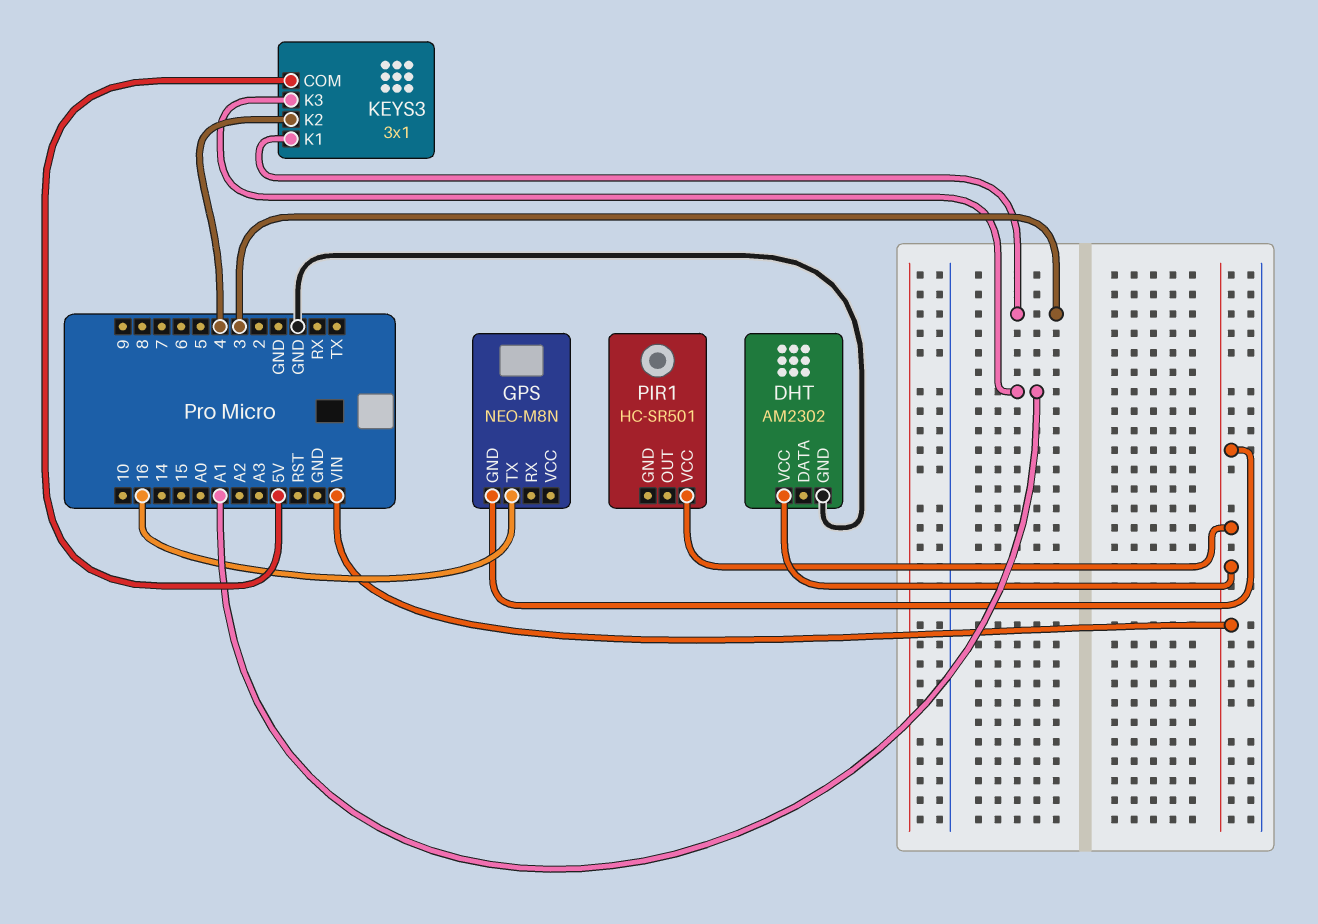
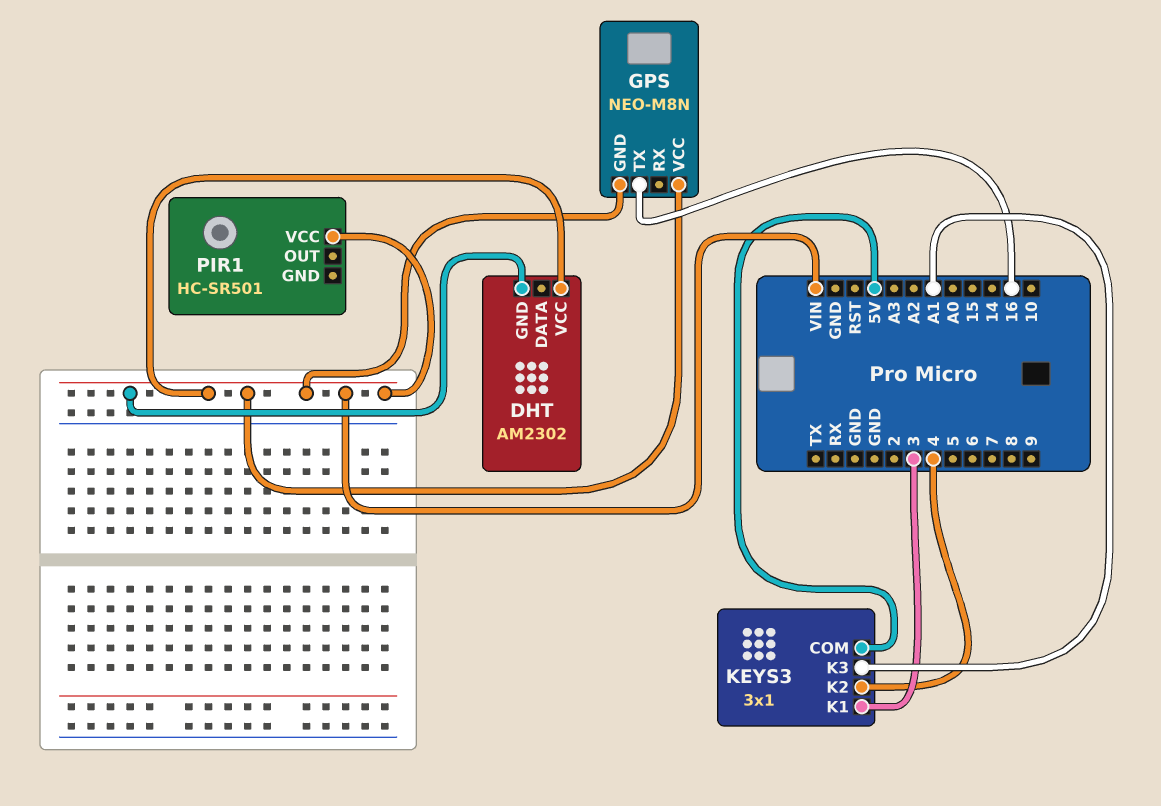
DHT pin GND: GND -> VIN
GPS pin VCC: none -> VIN

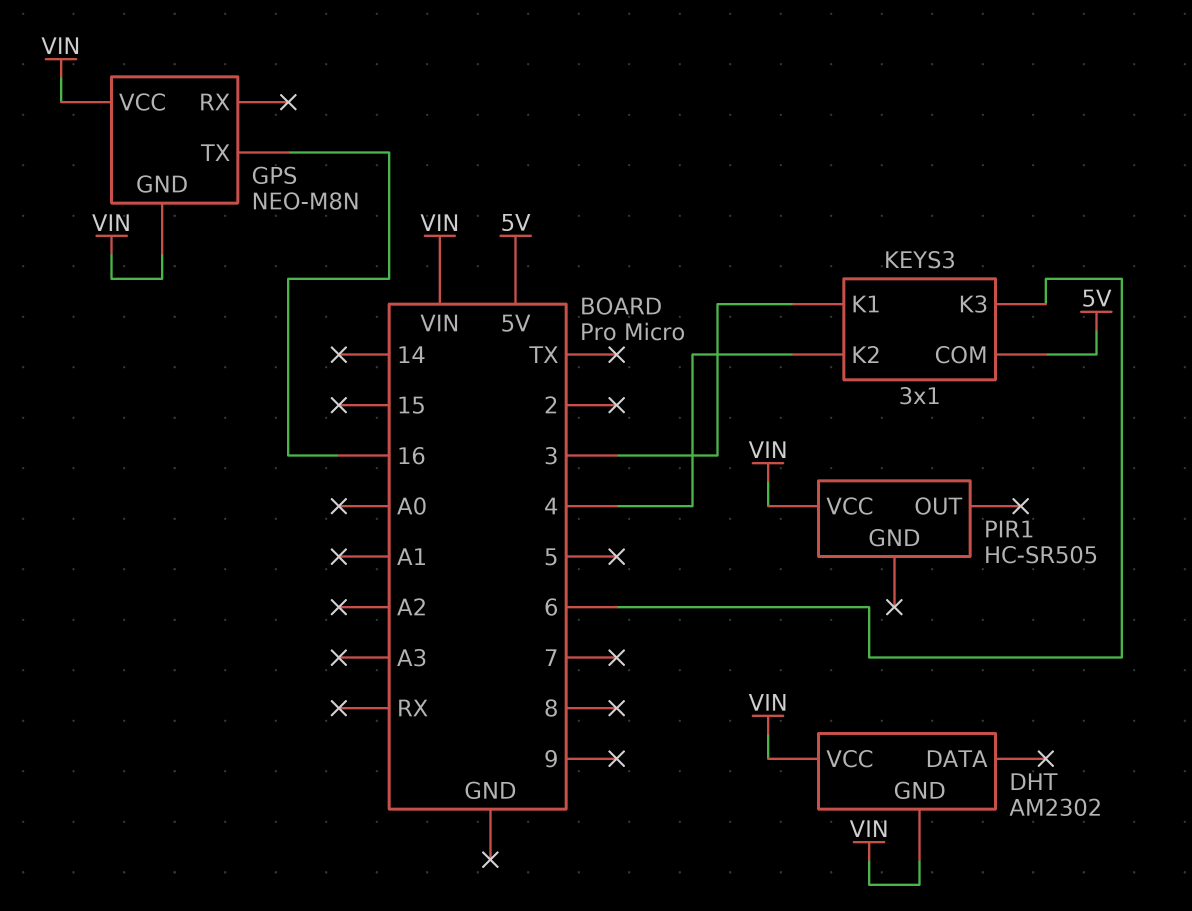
KEYS3 pin K3: A1 -> 6
PIR1: HC-SR501 -> HC-SR505

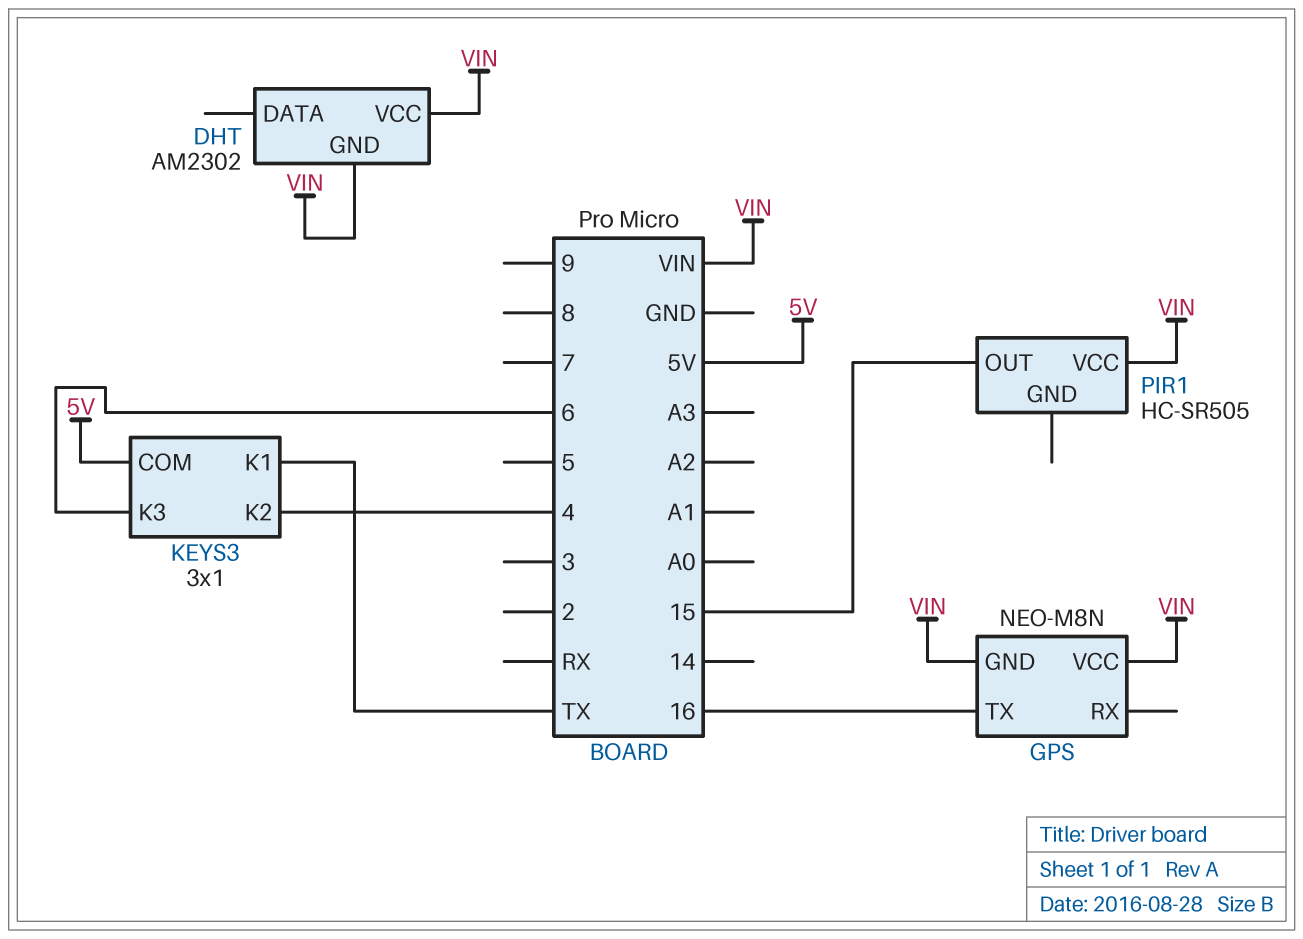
KEYS3 pin K1: 3 -> TX
PIR1 pin OUT: none -> 15

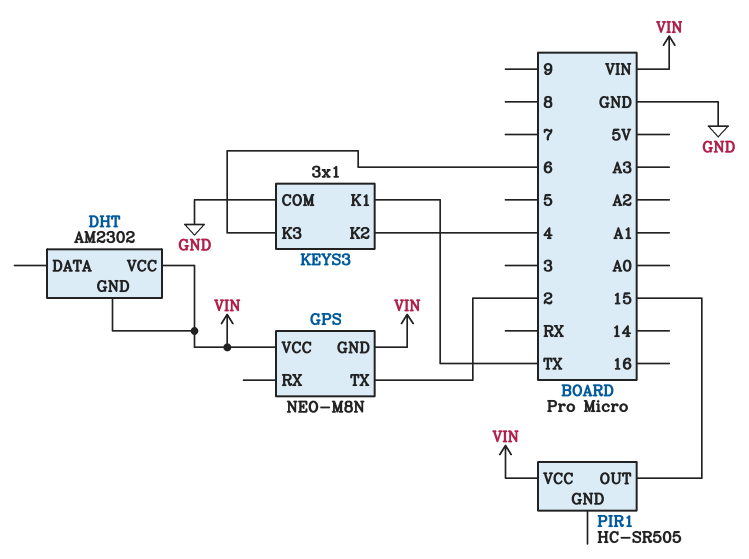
GPS pin TX: 16 -> 2
KEYS3 pin COM: 5V -> GND

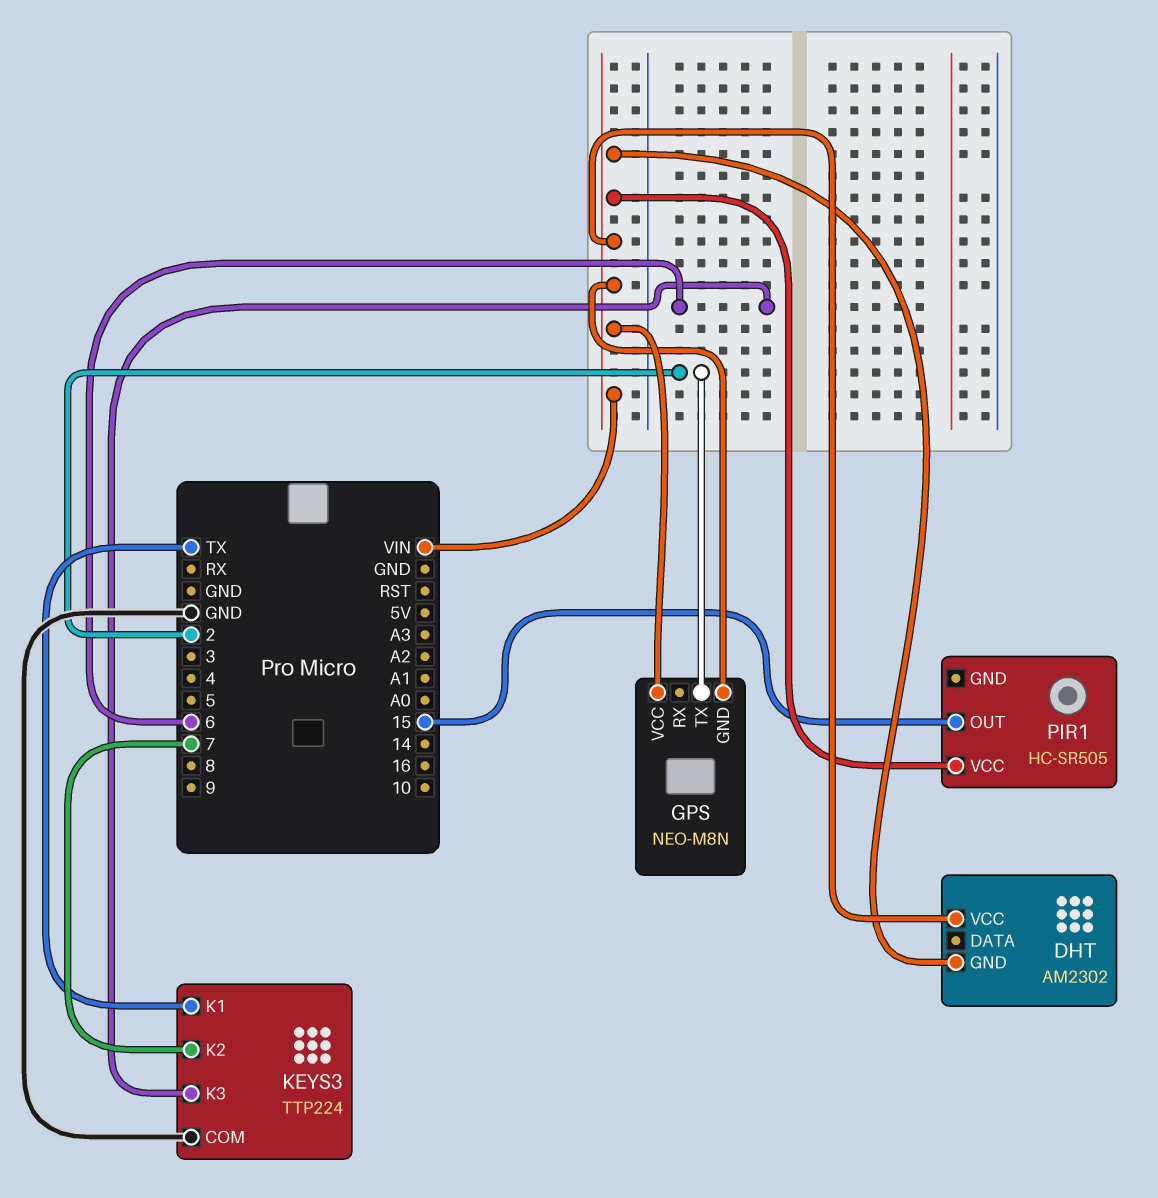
KEYS3: 3x1 -> TTP224
KEYS3 pin K2: 4 -> 7

